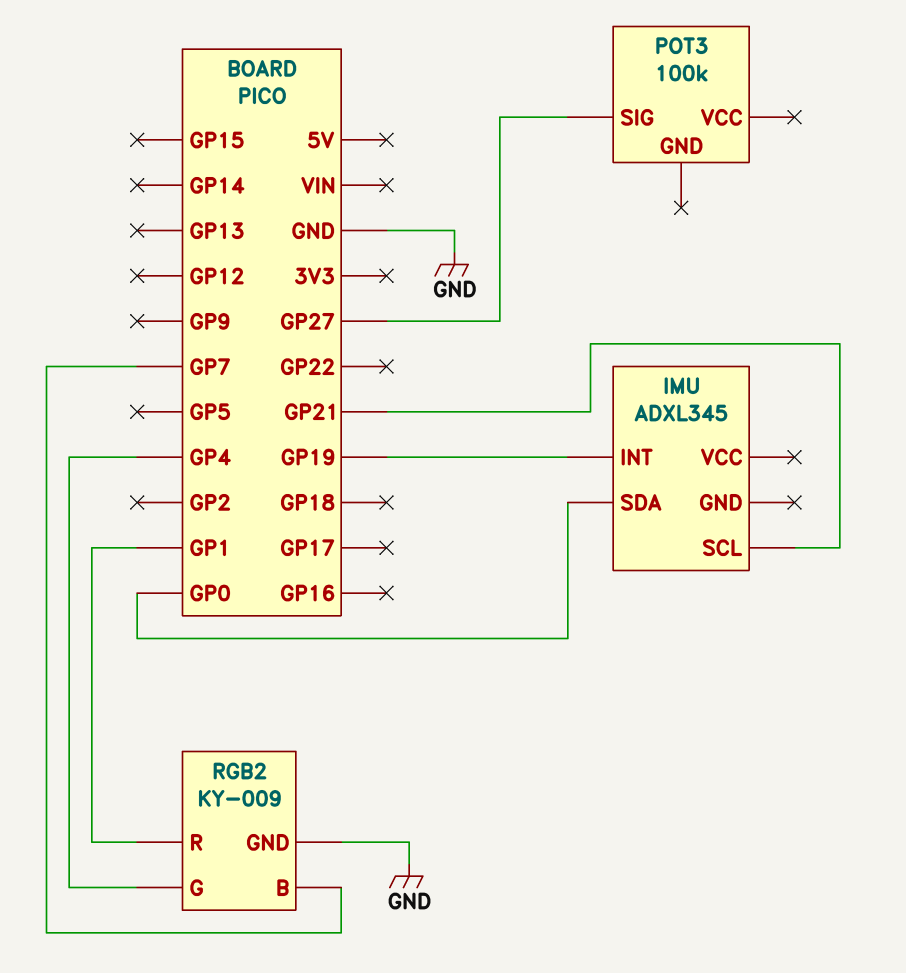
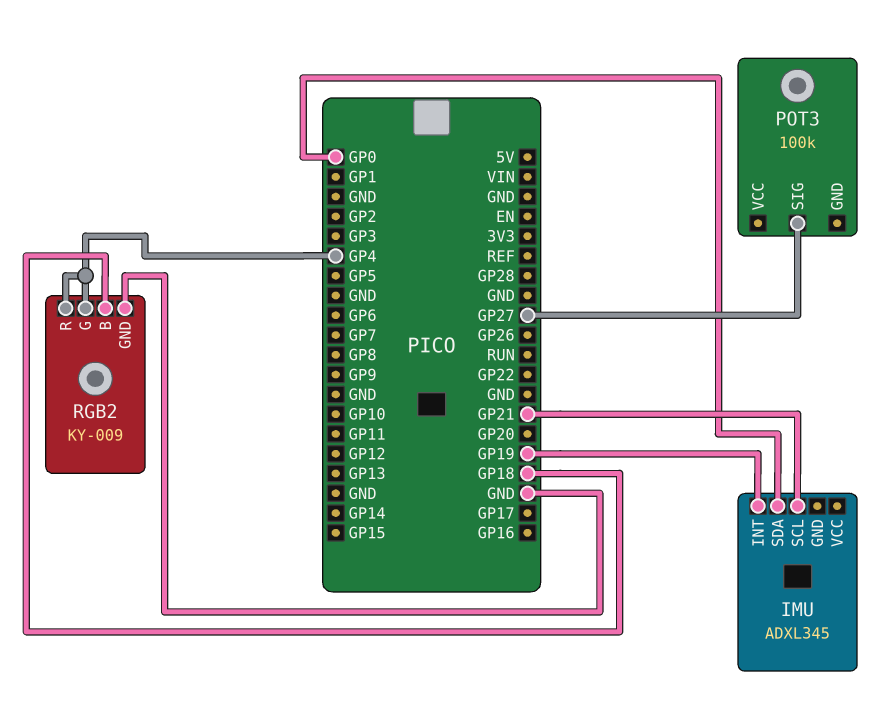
RGB2 pin B: GP7 -> GP18
RGB2 pin R: GP1 -> GP4

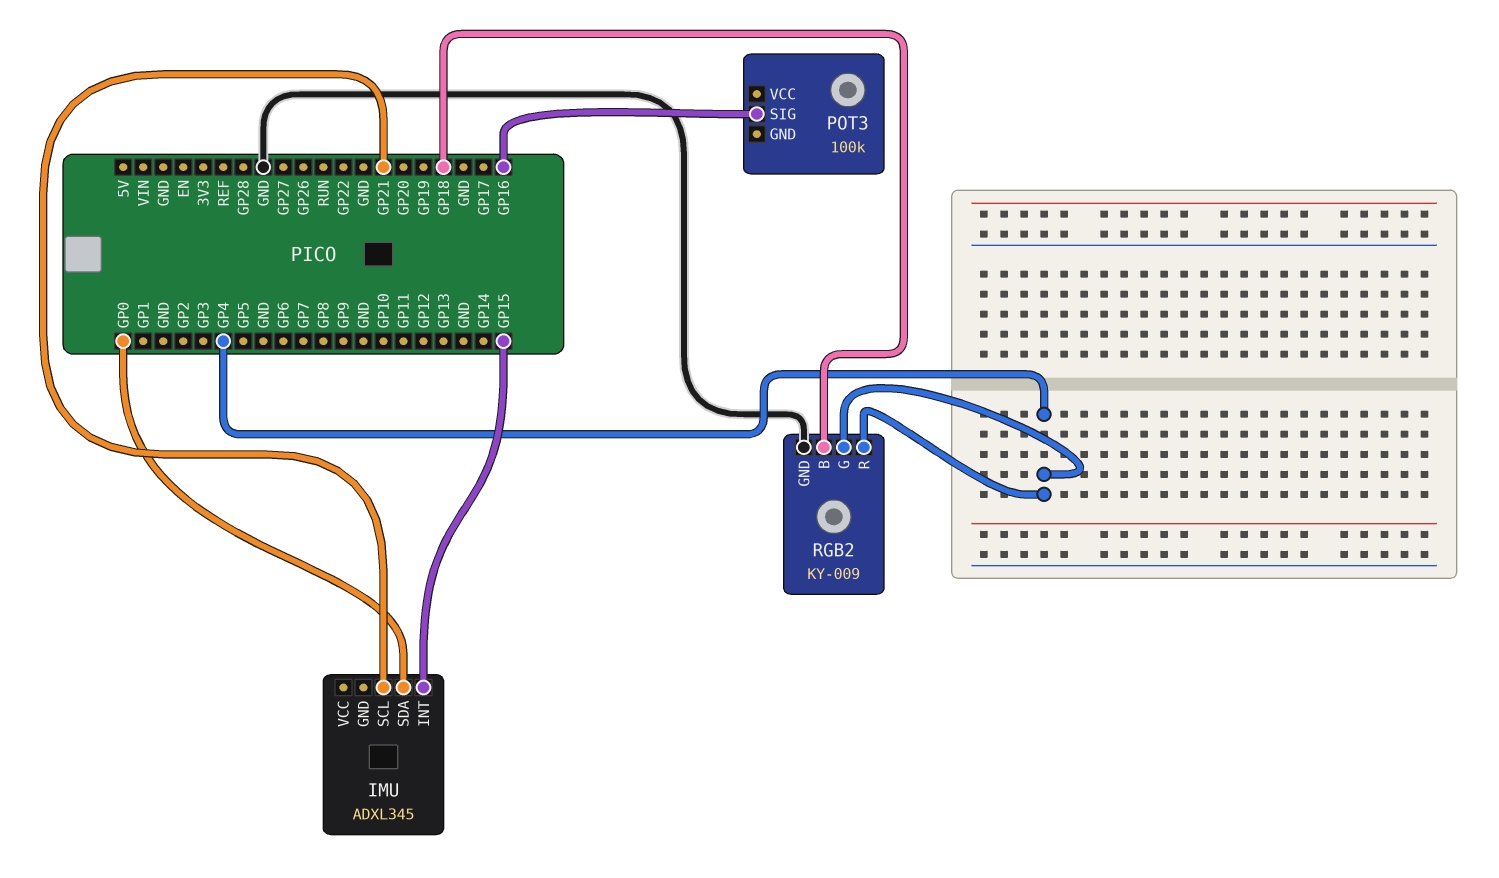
IMU pin INT: GP19 -> GP15
POT3 pin SIG: GP27 -> GP16

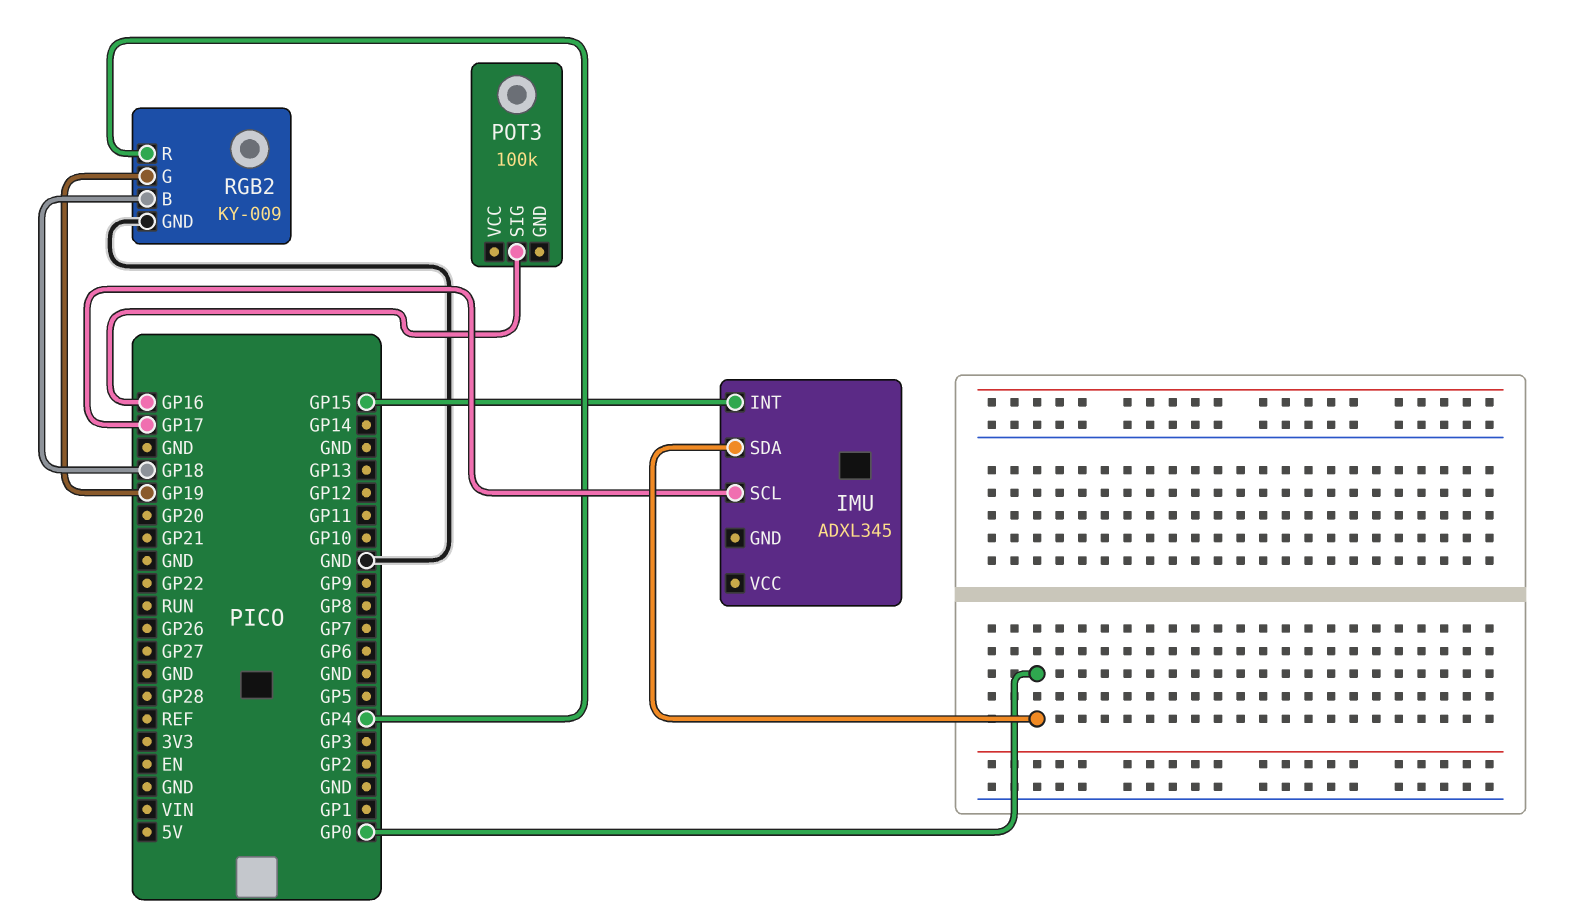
IMU pin SCL: GP21 -> GP17
RGB2 pin G: GP4 -> GP19

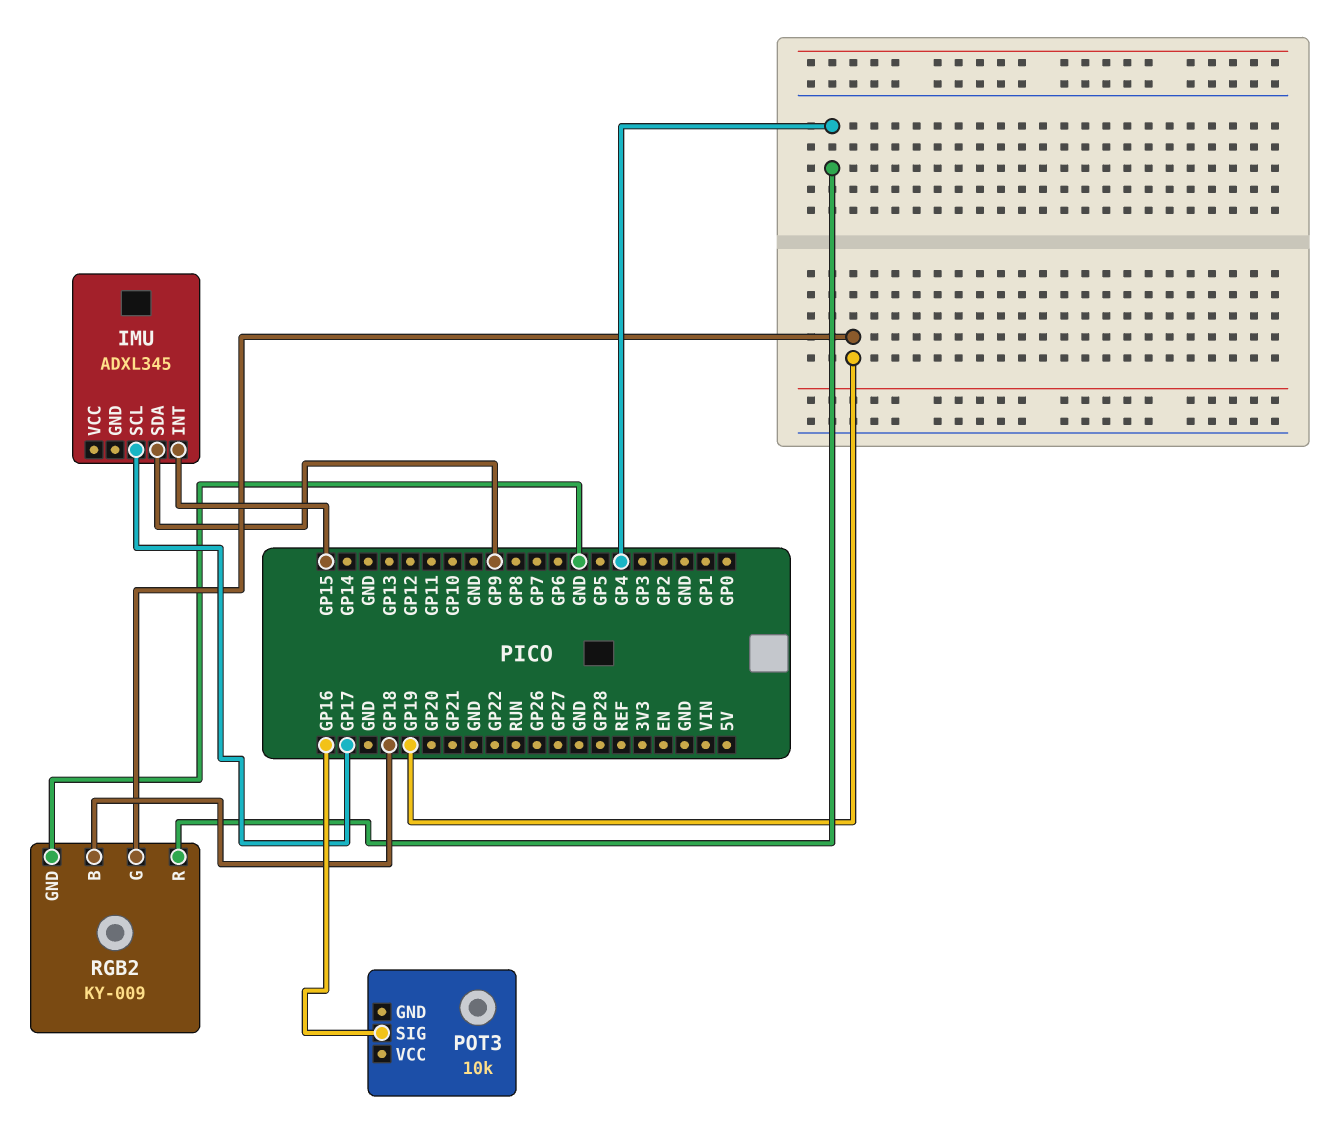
IMU pin SDA: GP0 -> GP9
POT3: 100k -> 10k

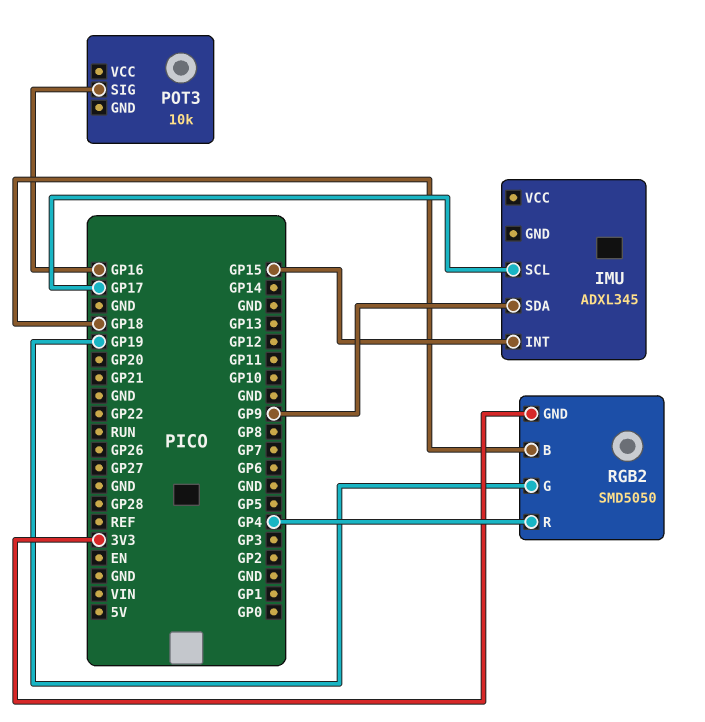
RGB2: KY-009 -> SMD5050
RGB2 pin GND: GND -> 3V3

